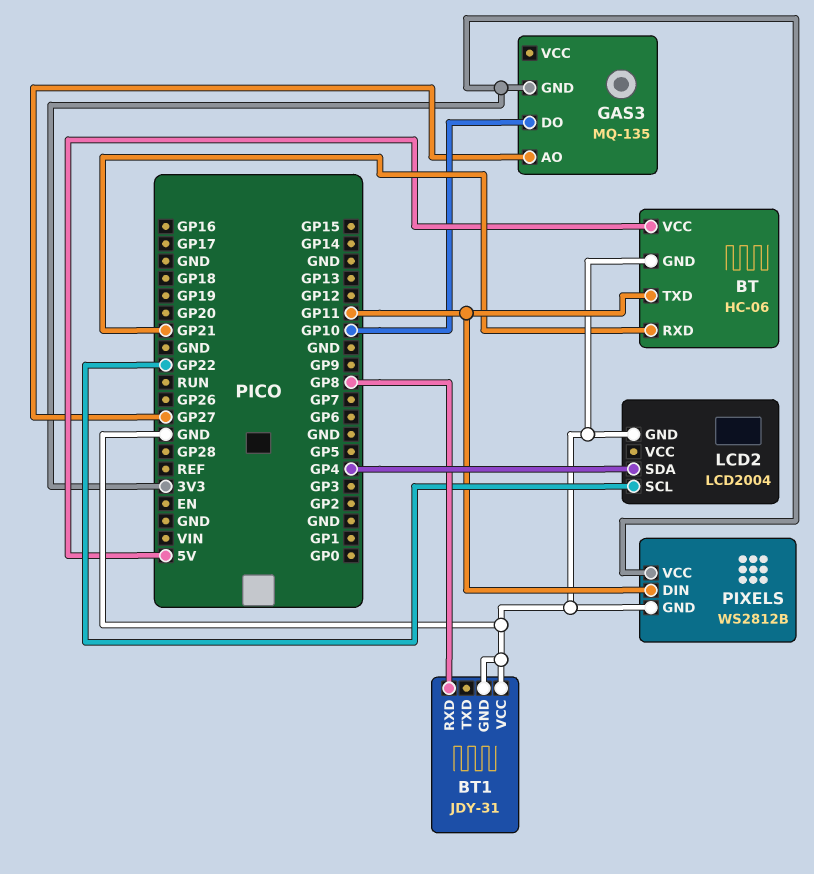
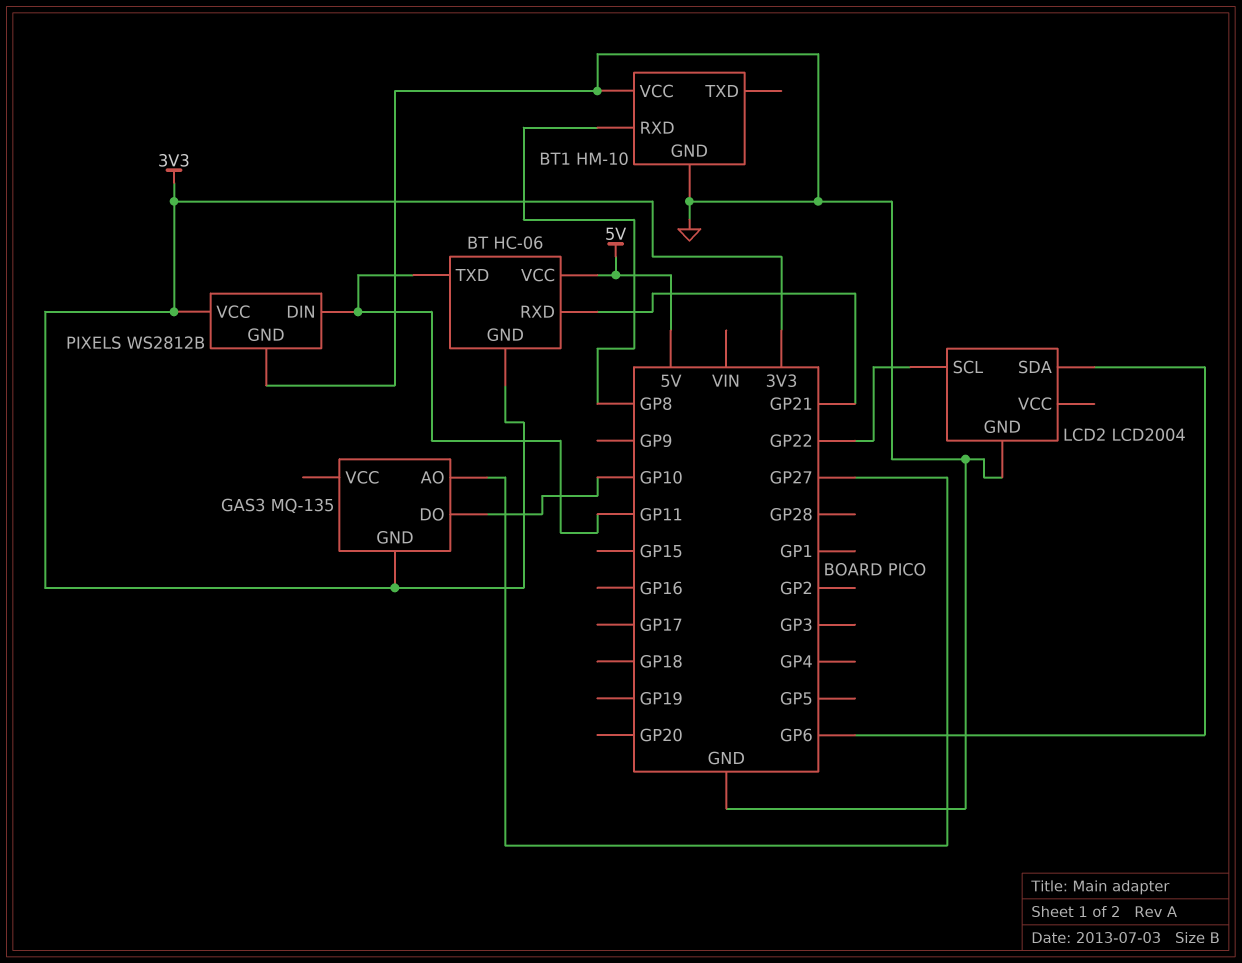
BT pin GND: GND -> 3V3
BT1: JDY-31 -> HM-10
LCD2 pin SDA: GP4 -> GP6

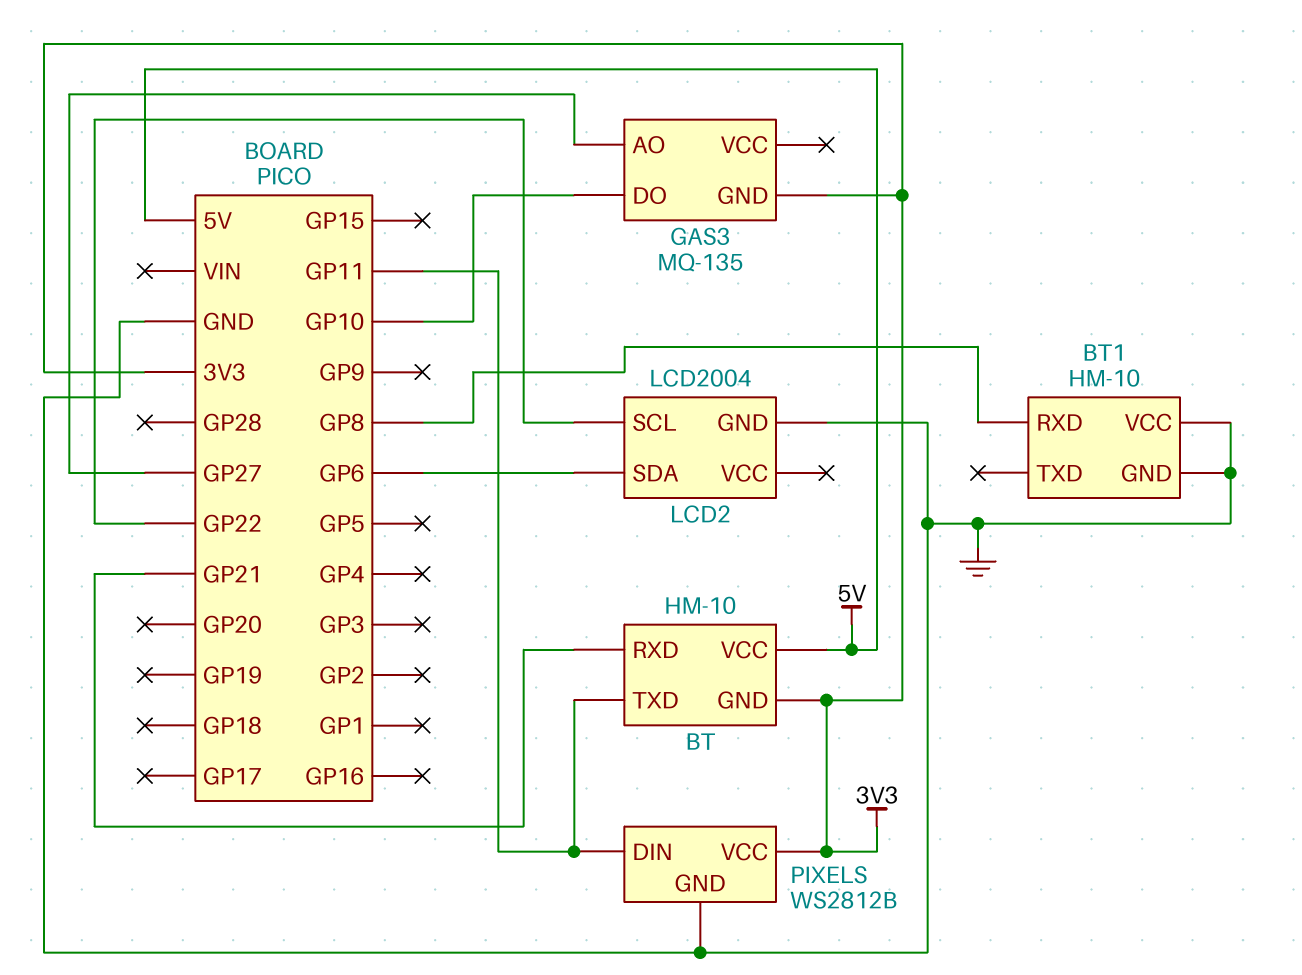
BT: HC-06 -> HM-10

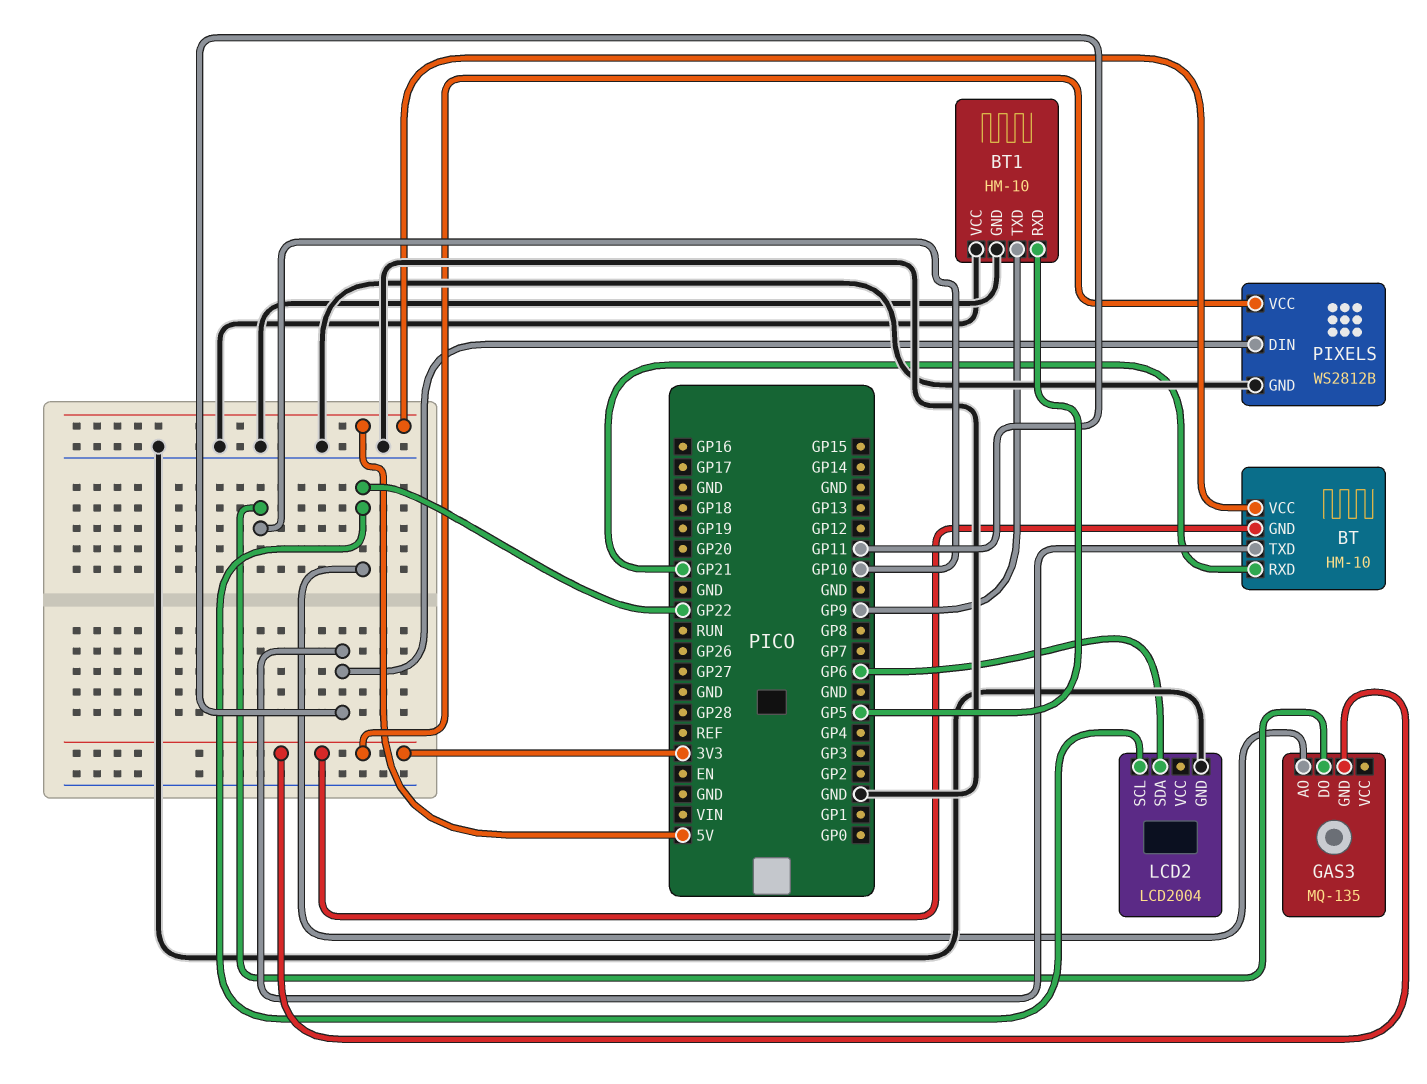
BT1 pin RXD: GP8 -> GP5
BT1 pin TXD: none -> GP9
GAS3 pin AO: GP27 -> GP22

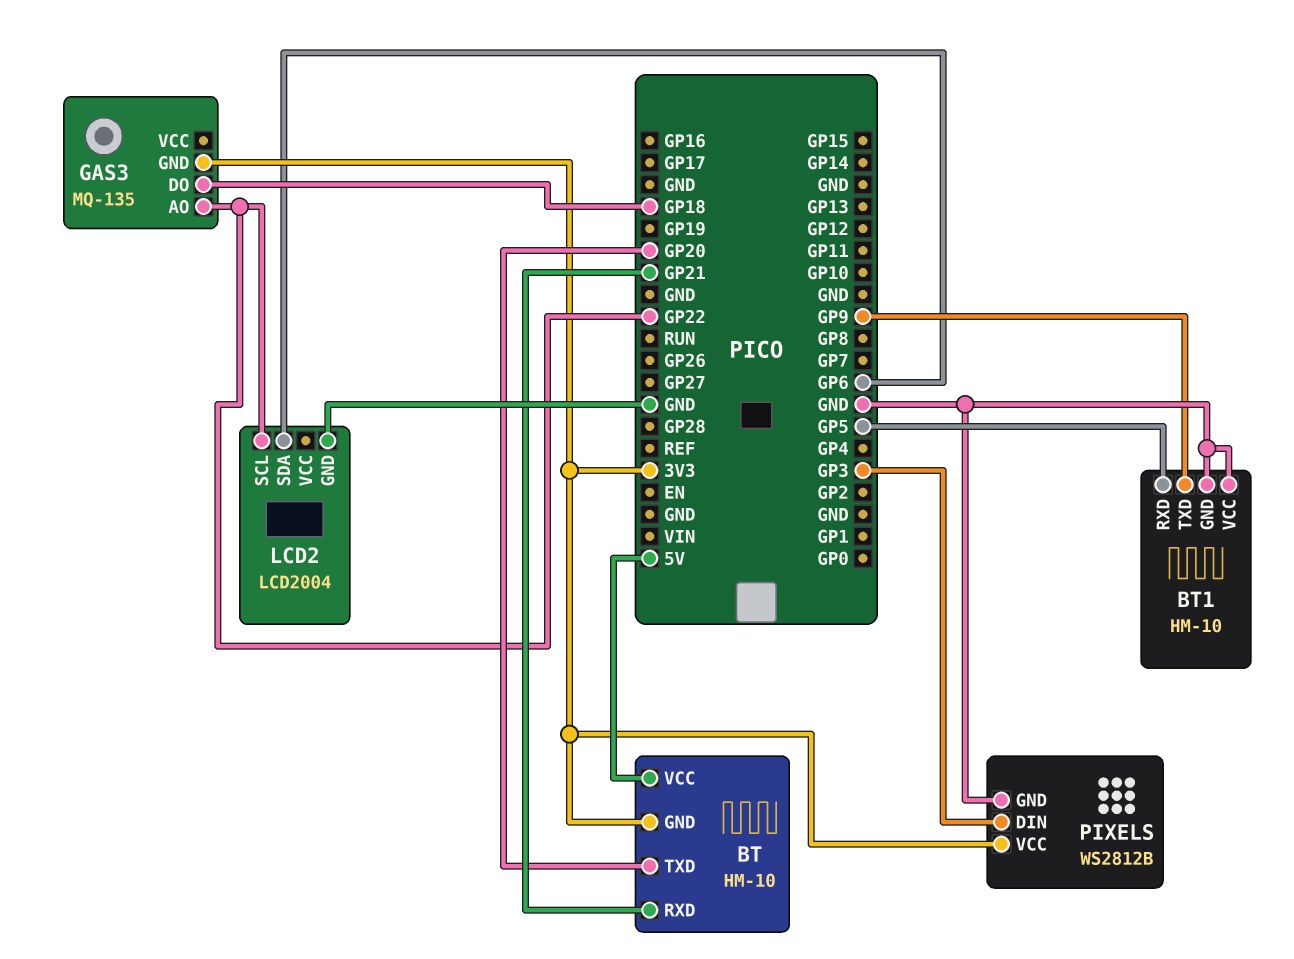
BT pin TXD: GP11 -> GP20
GAS3 pin DO: GP10 -> GP18
PIXELS pin DIN: GP11 -> GP3

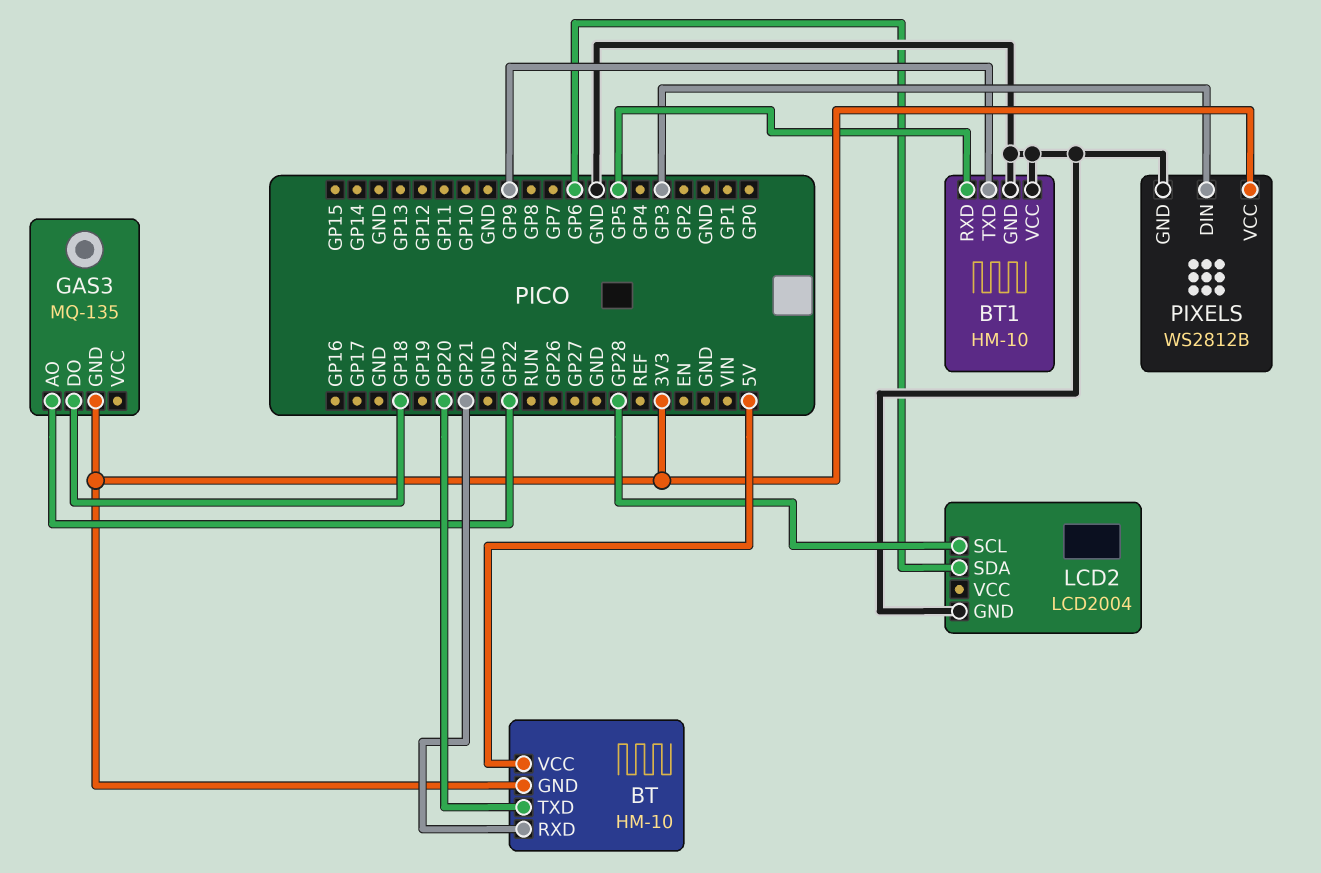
LCD2 pin SCL: GP22 -> GP28

